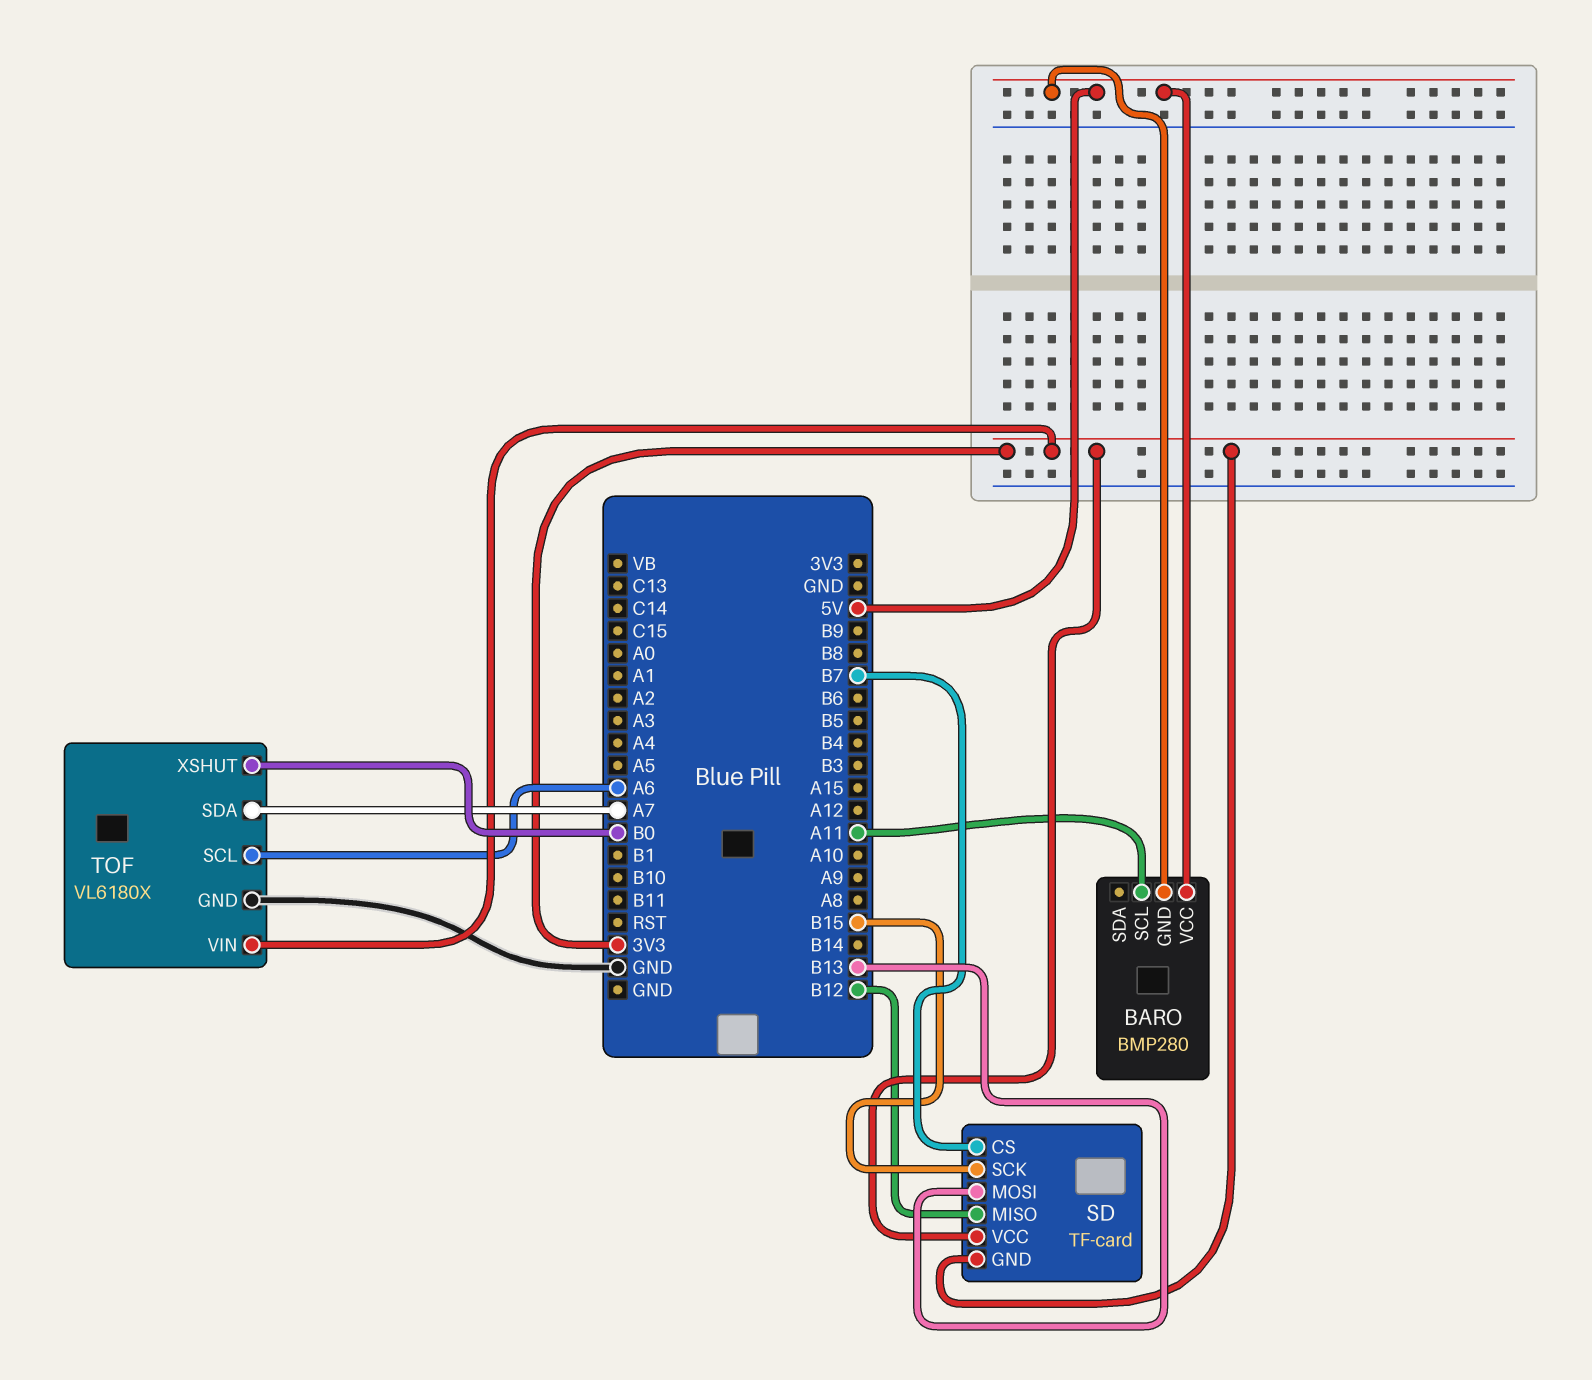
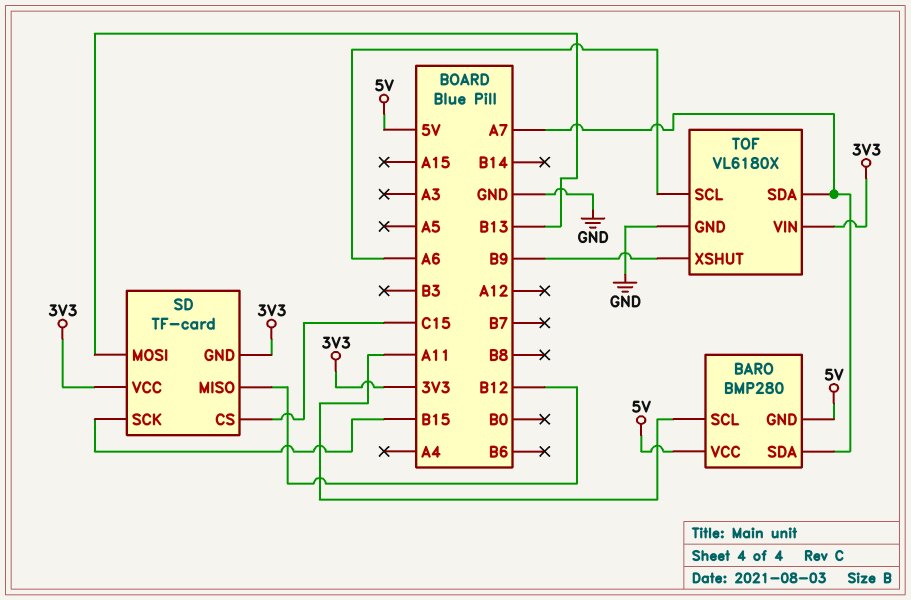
BARO pin SDA: none -> A7
SD pin CS: B7 -> C15
TOF pin XSHUT: B0 -> B9

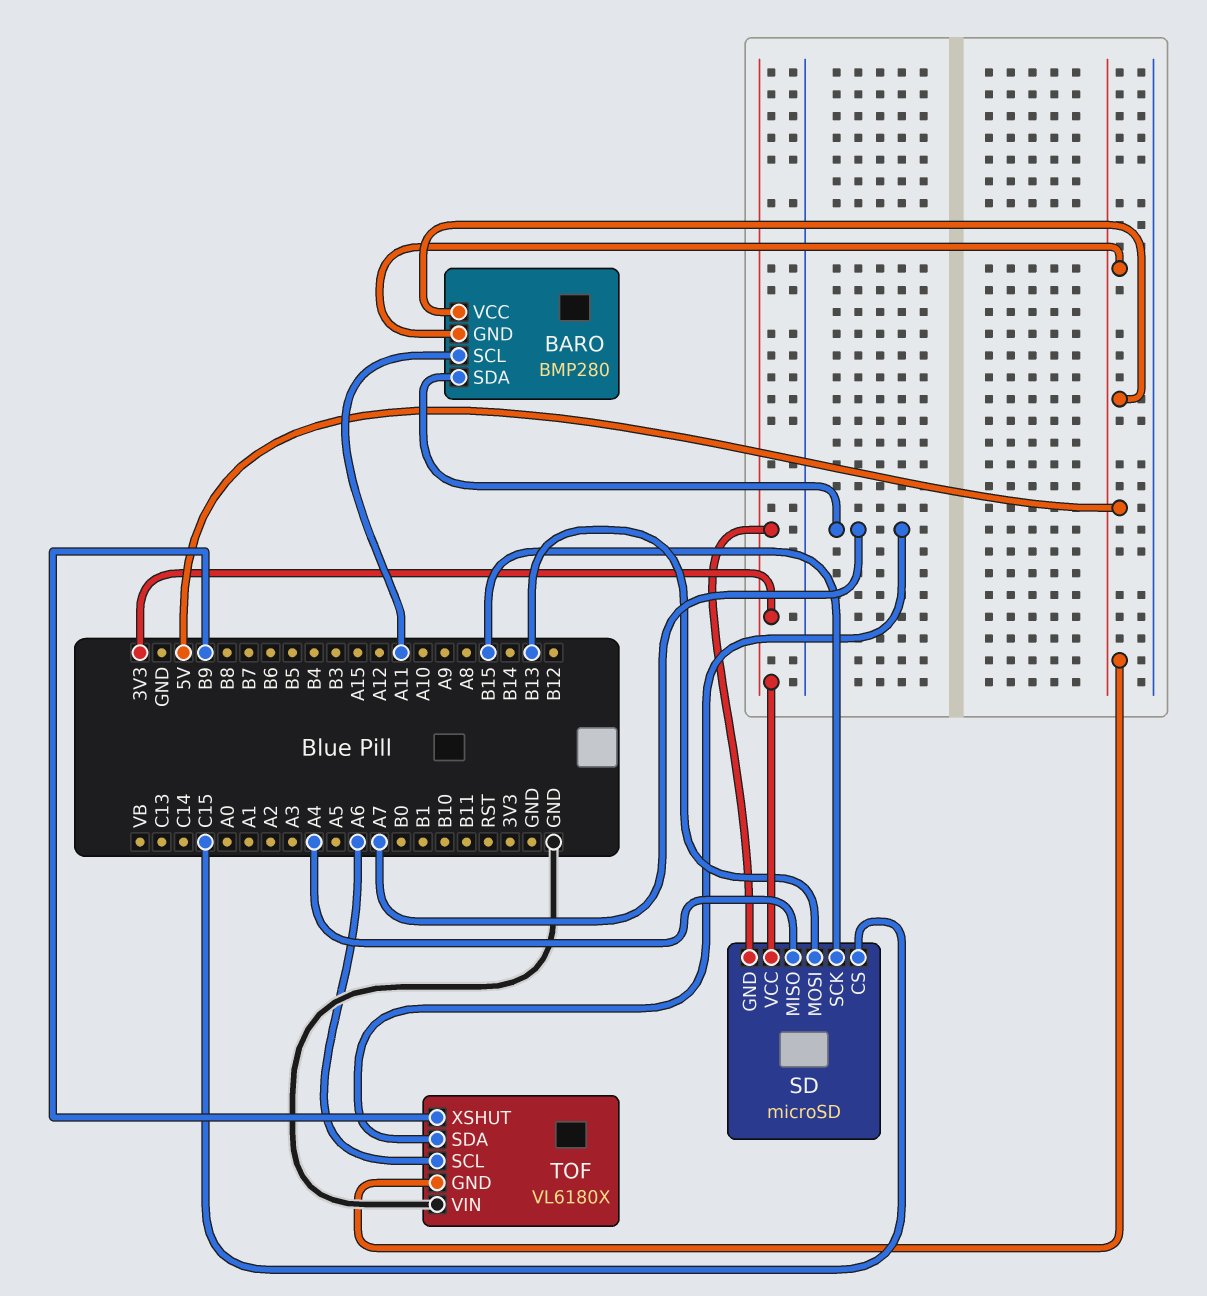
SD: TF-card -> microSD
SD pin MISO: B12 -> A4
TOF pin GND: GND -> 5V
TOF pin VIN: 3V3 -> GND

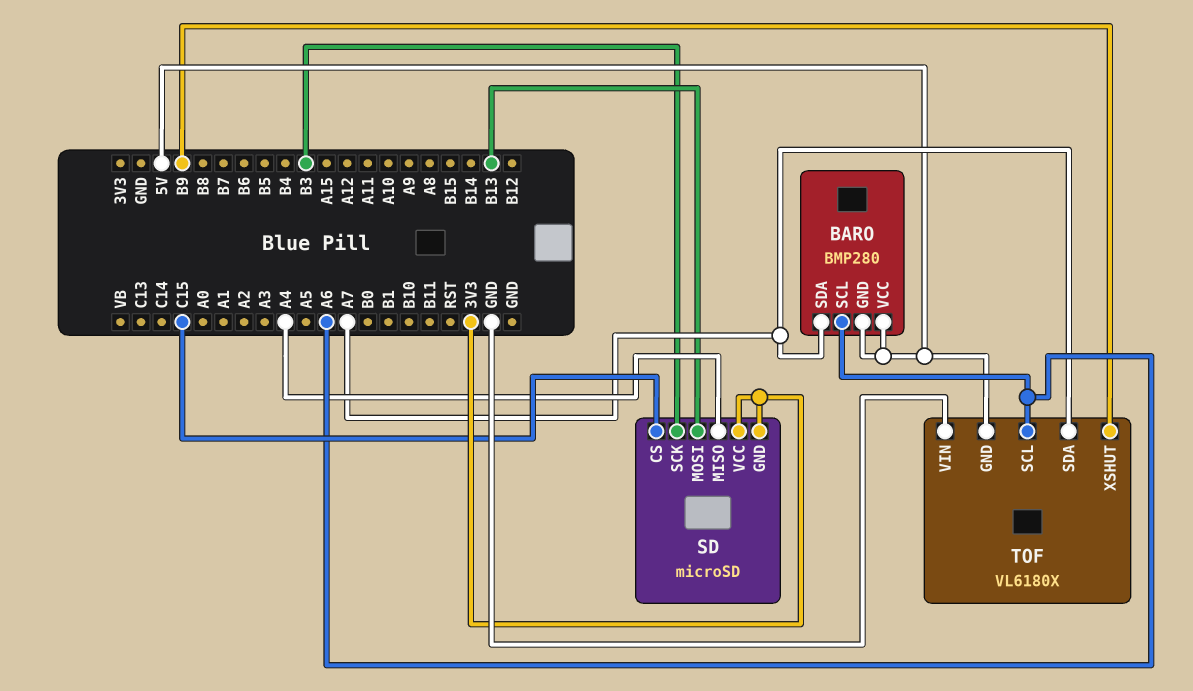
BARO pin SCL: A11 -> A6
SD pin SCK: B15 -> B3

